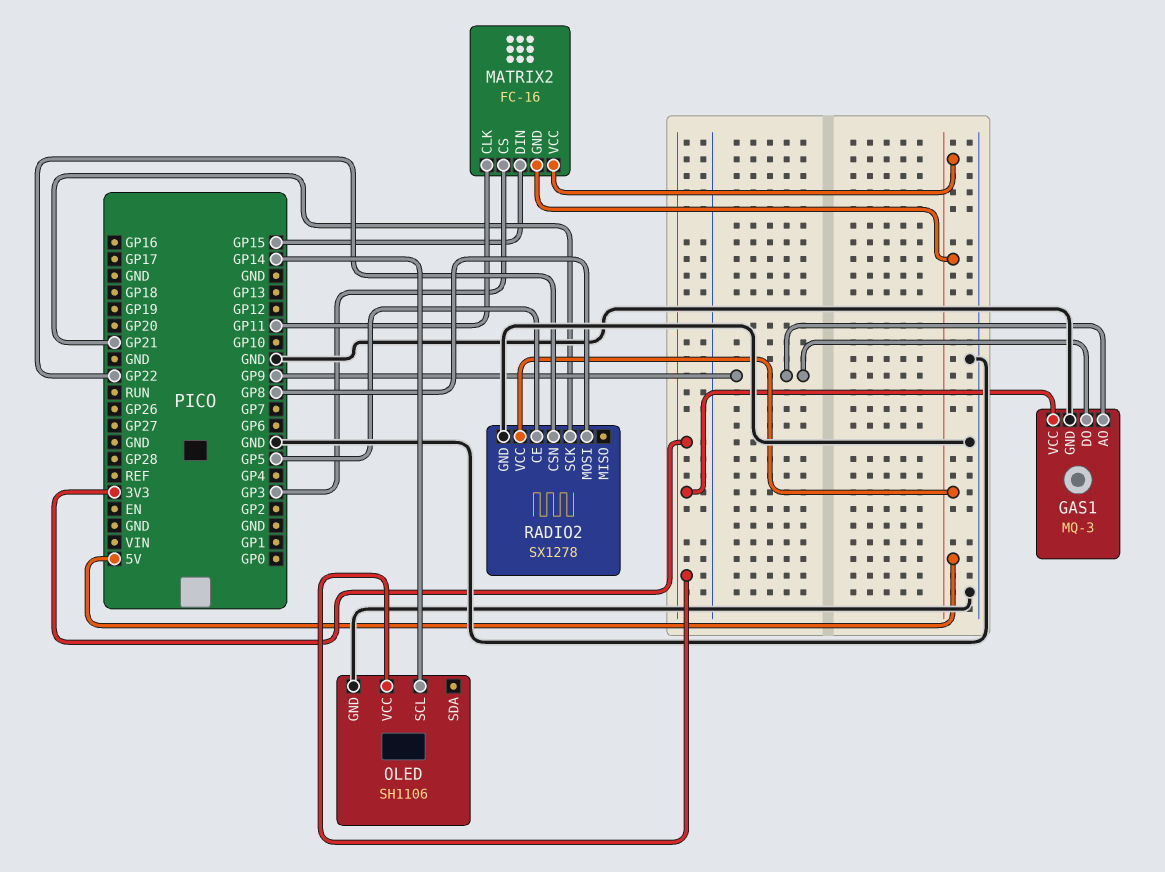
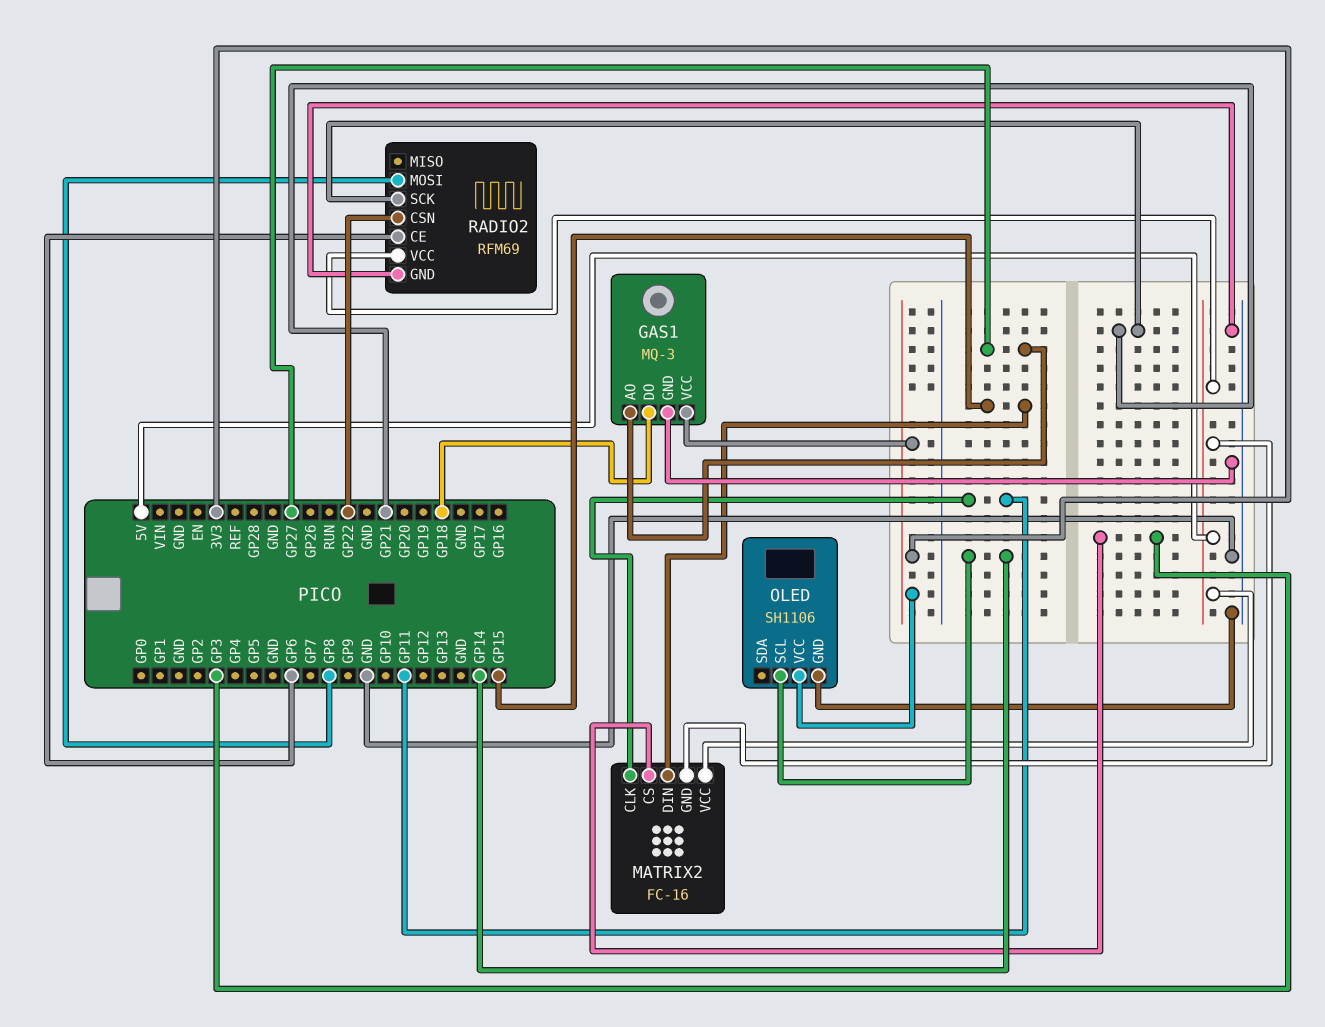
GAS1 pin AO: GP9 -> GP27
GAS1 pin DO: GP9 -> GP18
RADIO2: SX1278 -> RFM69
RADIO2 pin CE: GP5 -> GP6

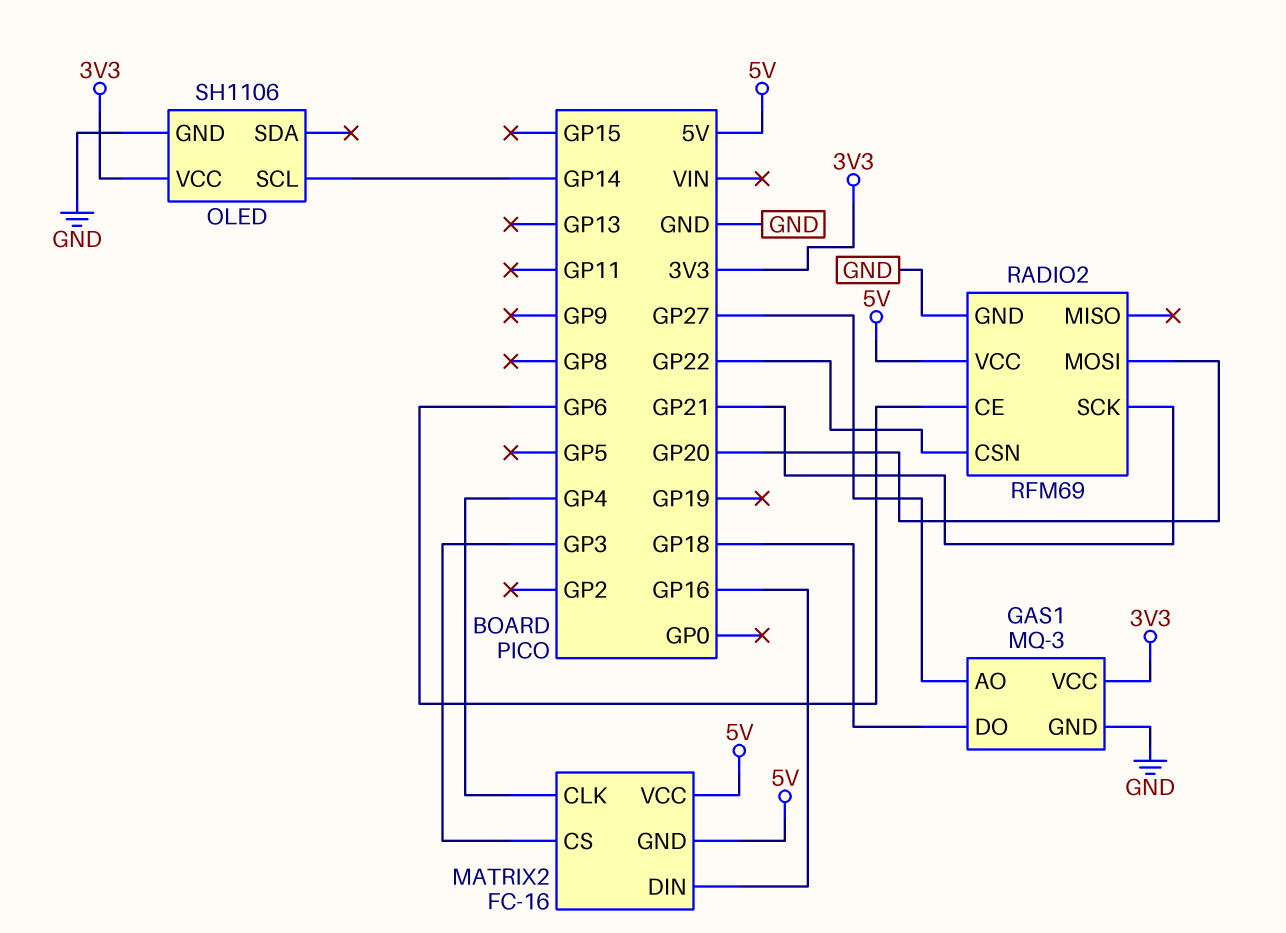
MATRIX2 pin CLK: GP11 -> GP4
MATRIX2 pin DIN: GP15 -> GP16
RADIO2 pin MOSI: GP8 -> GP20

